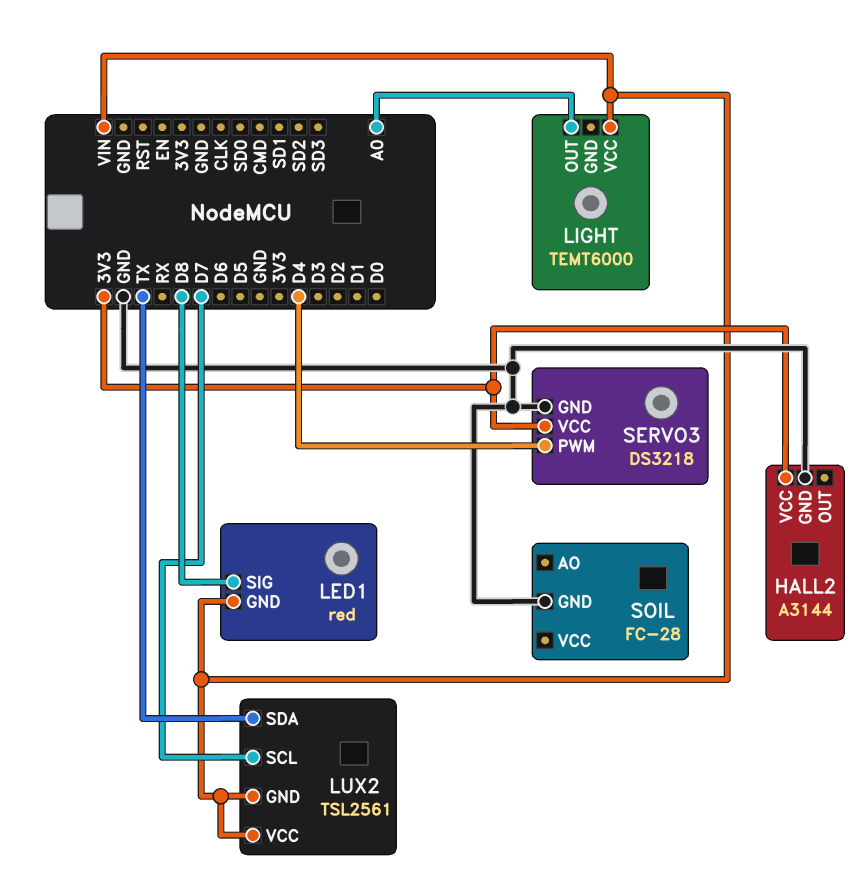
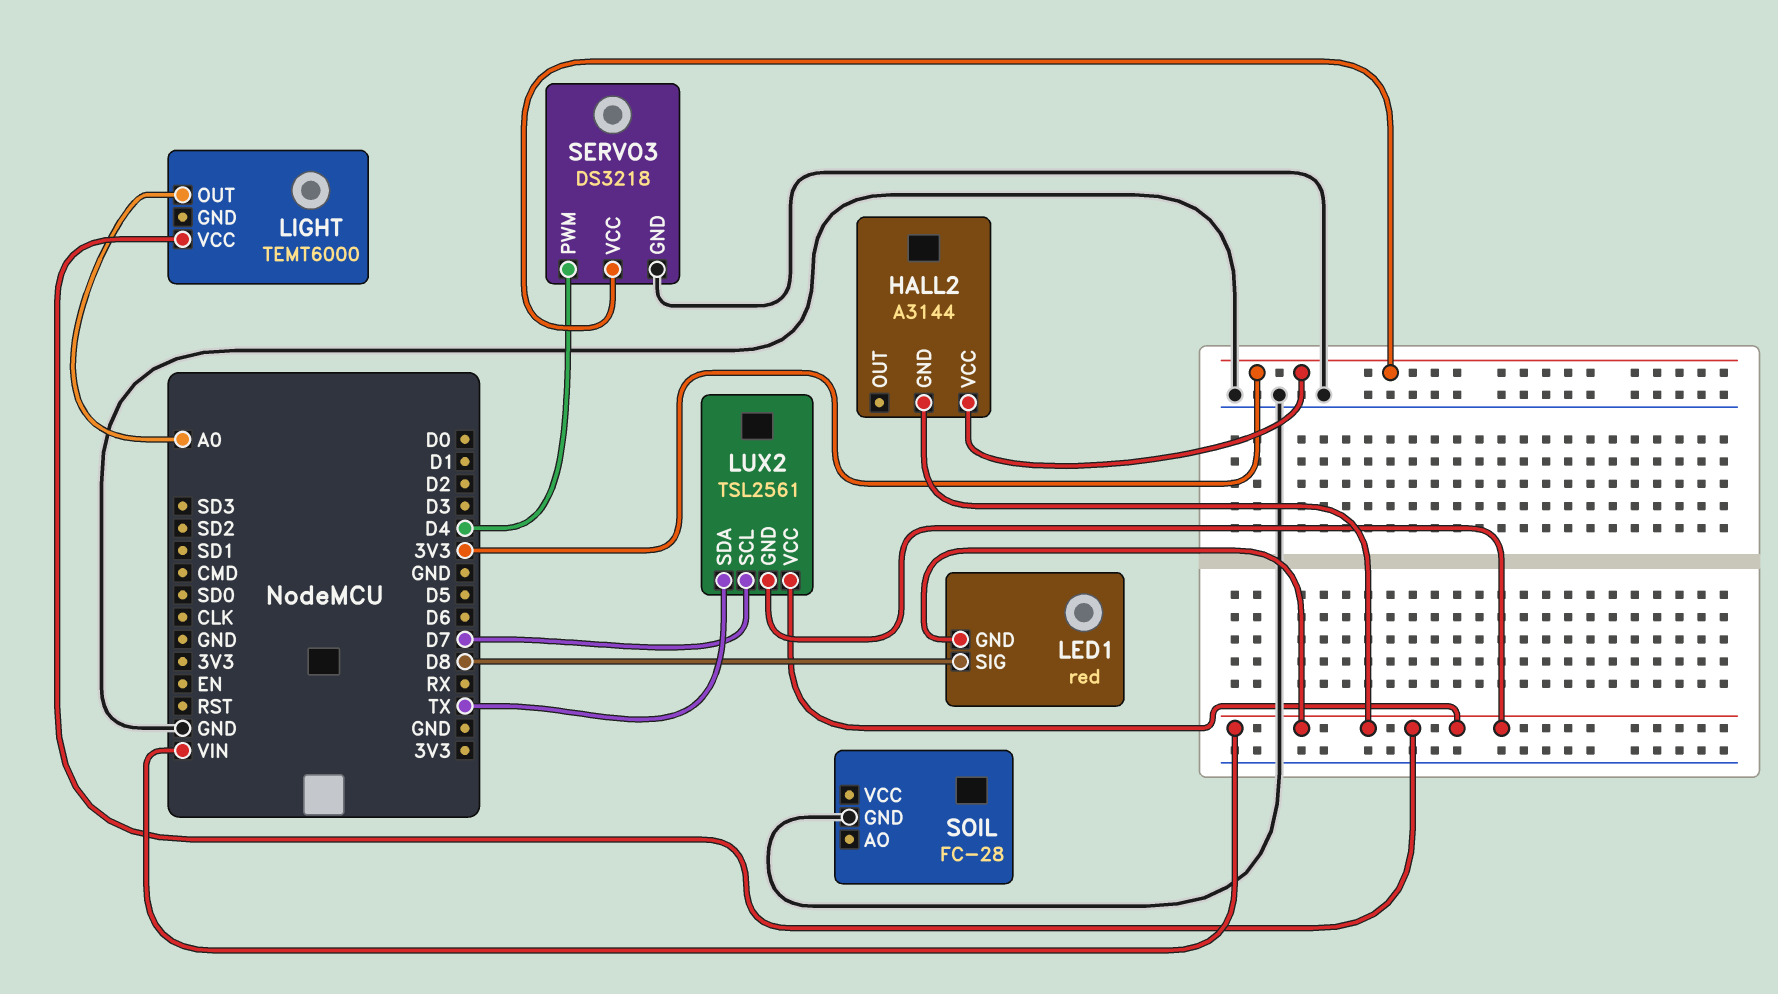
HALL2 pin GND: GND -> VIN

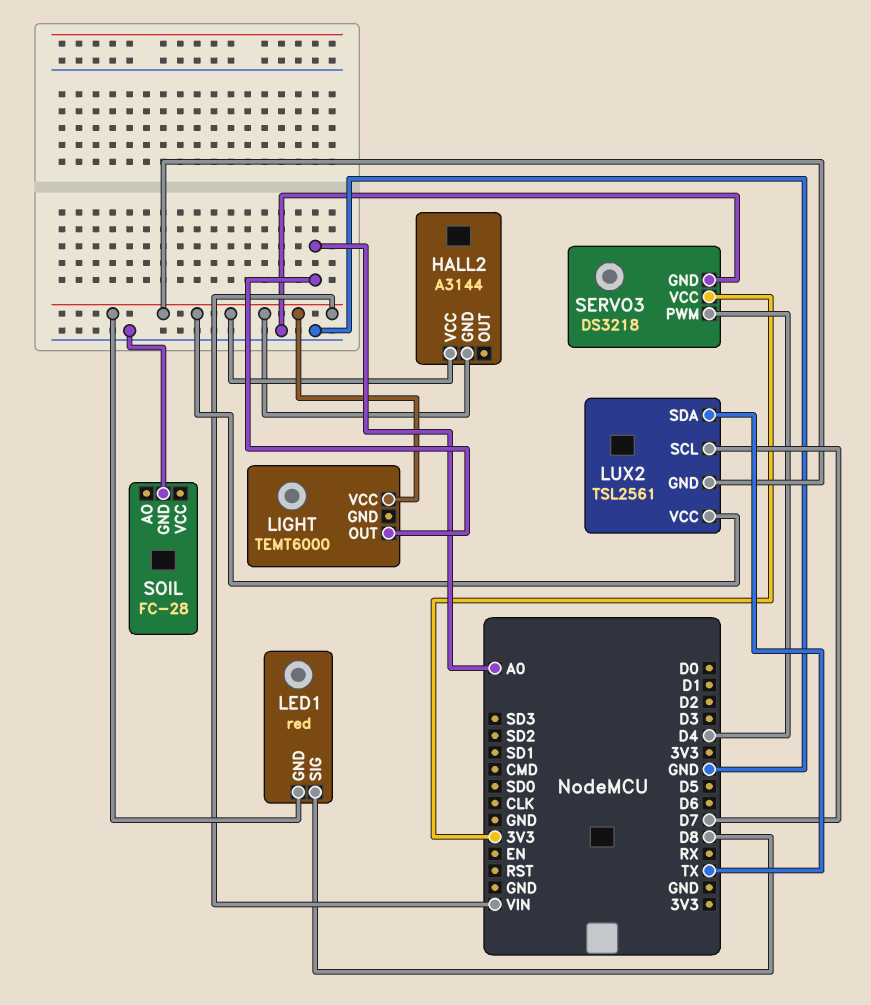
HALL2 pin VCC: 3V3 -> VIN

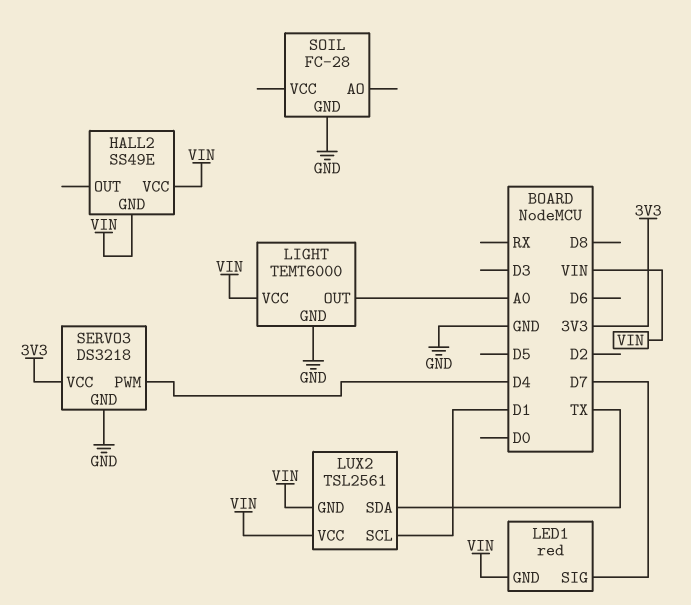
HALL2: A3144 -> SS49E
LED1 pin SIG: D8 -> D7
LIGHT pin GND: none -> GND
LUX2 pin SCL: D7 -> D1

